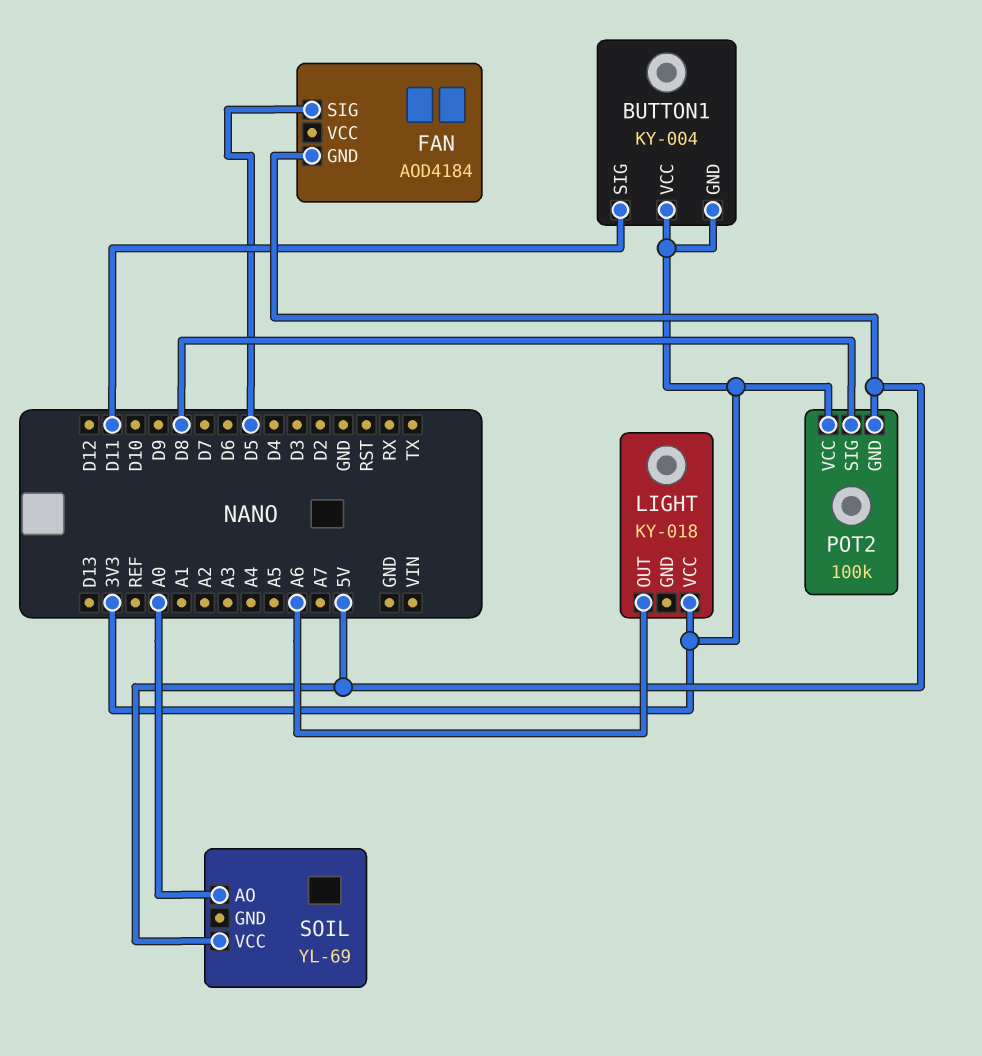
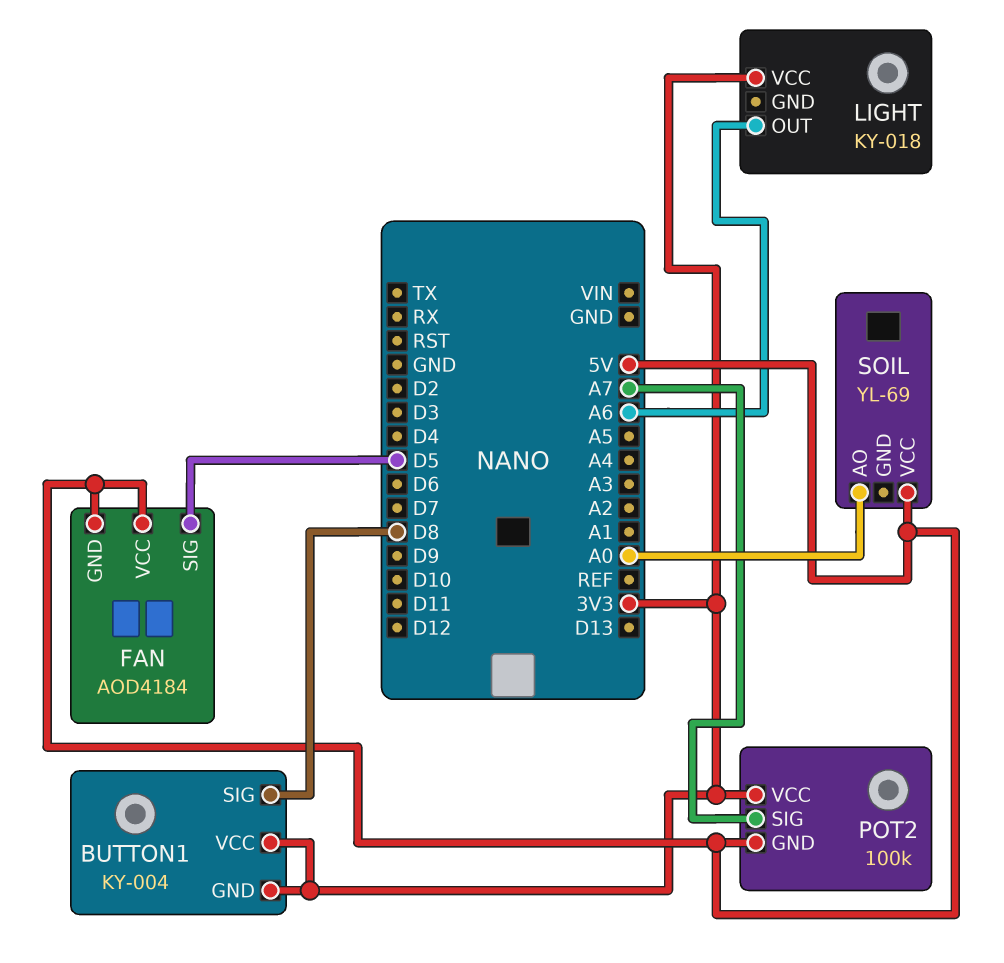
BUTTON1 pin SIG: D11 -> D8
FAN pin VCC: none -> 5V
POT2 pin SIG: D8 -> A7

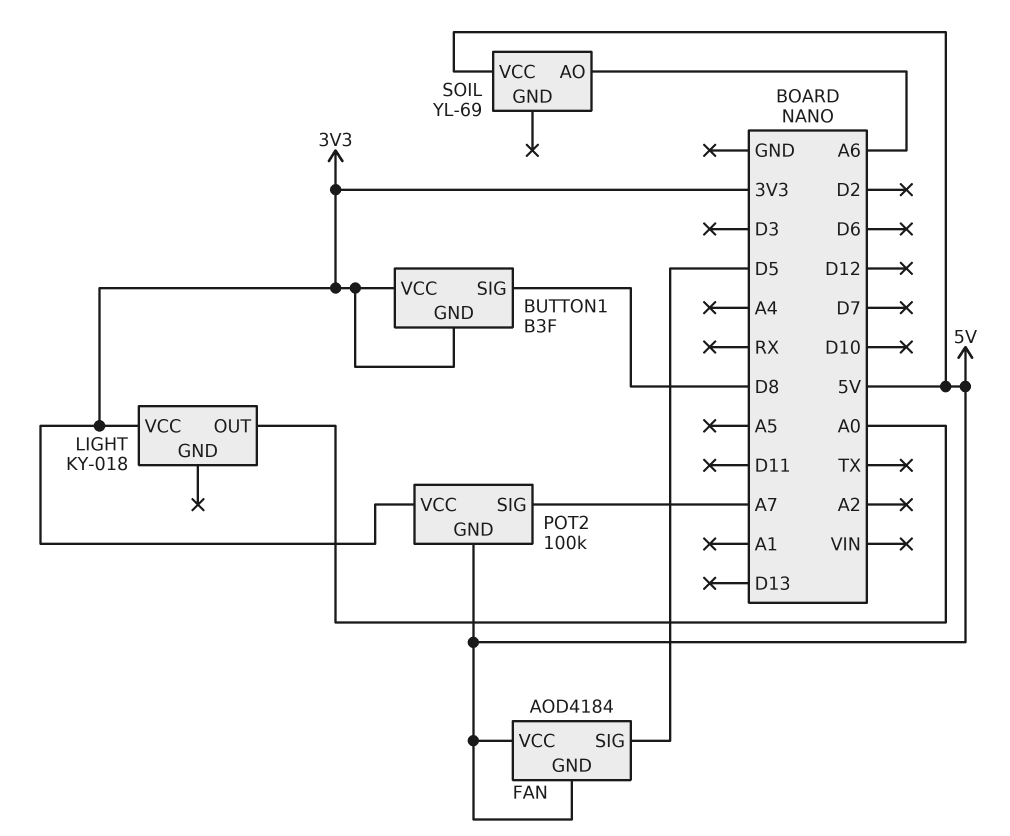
BUTTON1: KY-004 -> B3F
LIGHT pin OUT: A6 -> A0
SOIL pin AO: A0 -> A6

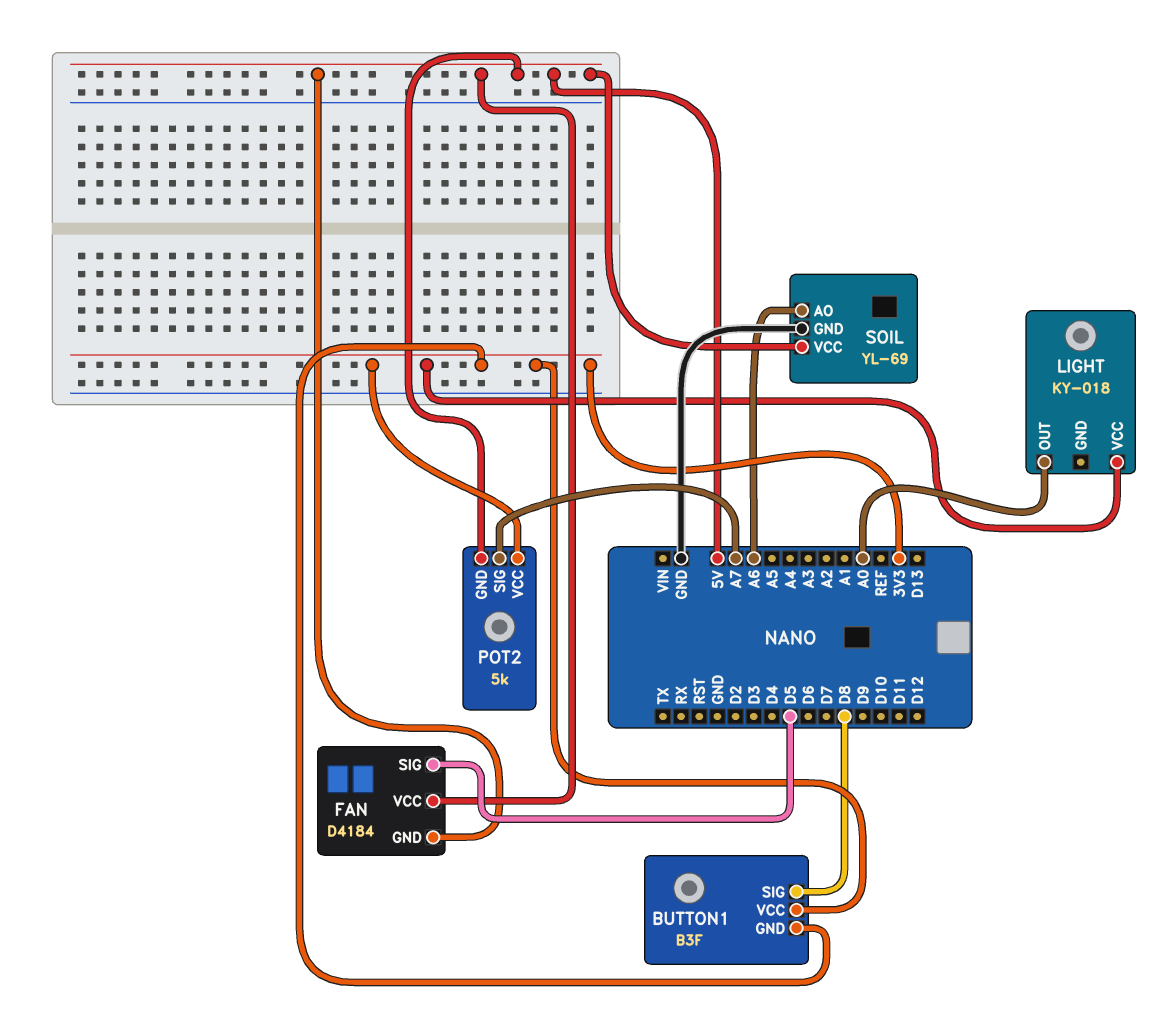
FAN: AOD4184 -> D4184
POT2: 100k -> 5k
SOIL pin GND: none -> GND

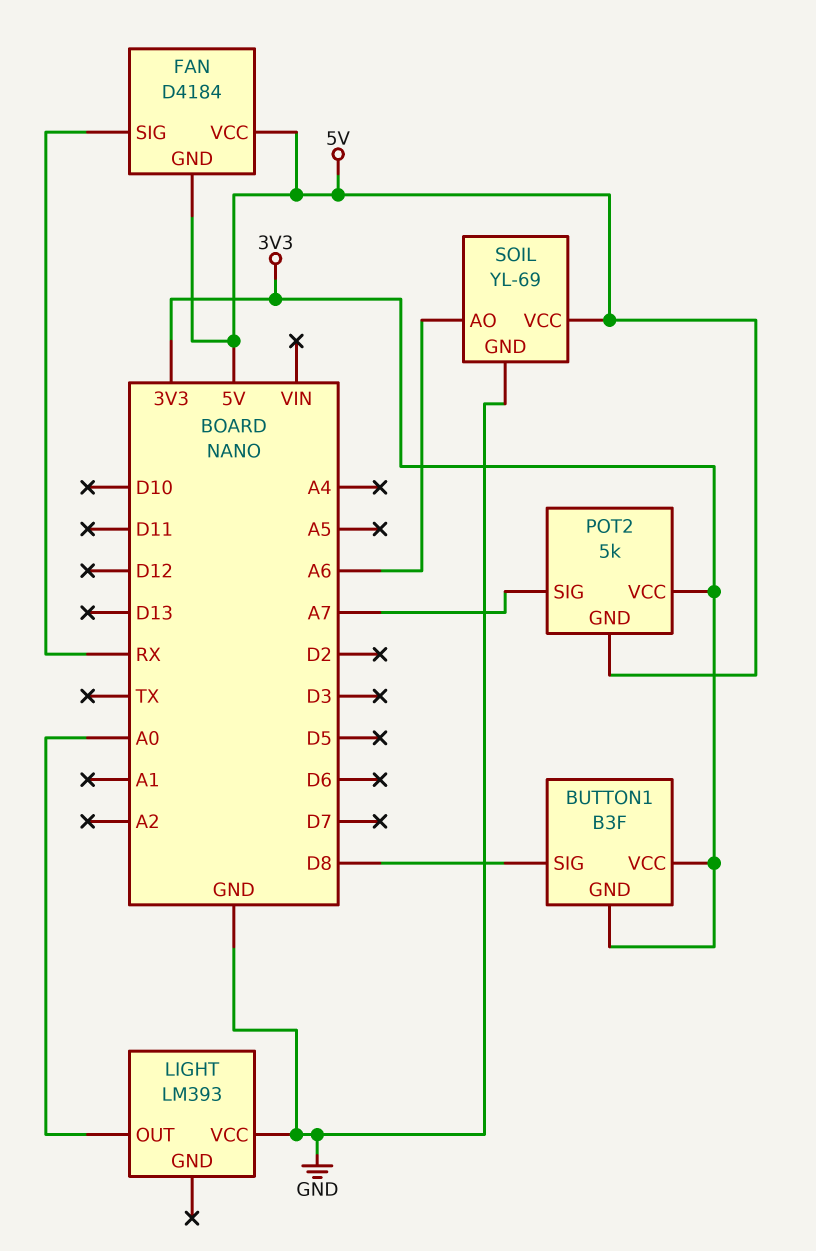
FAN pin SIG: D5 -> RX
LIGHT: KY-018 -> LM393
LIGHT pin VCC: 3V3 -> GND

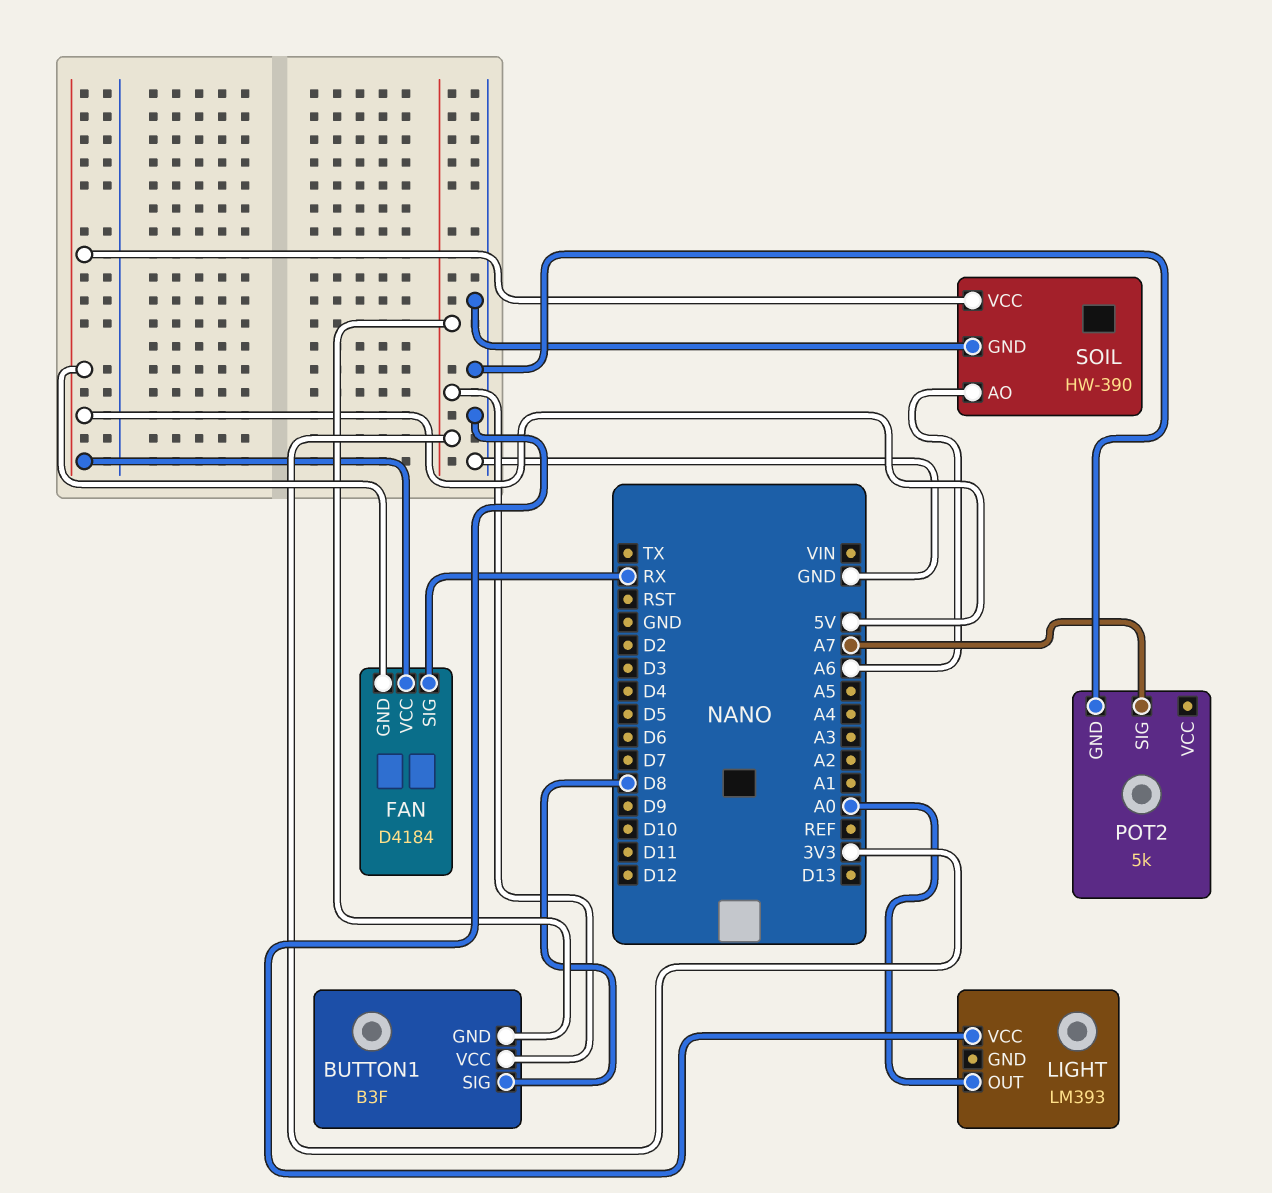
POT2 pin GND: 5V -> GND
POT2 pin VCC: 3V3 -> none
SOIL: YL-69 -> HW-390

